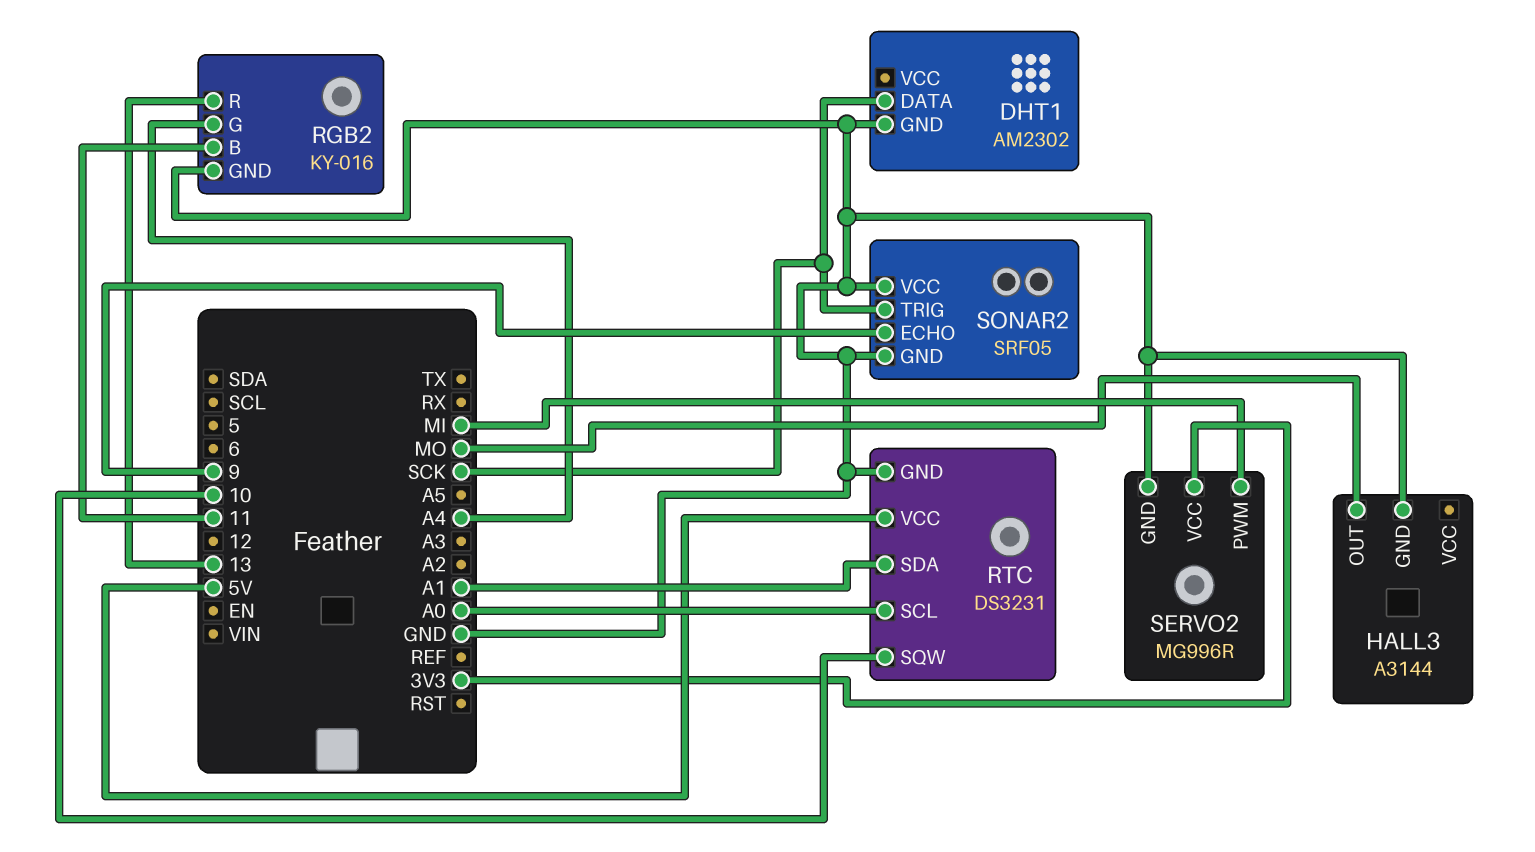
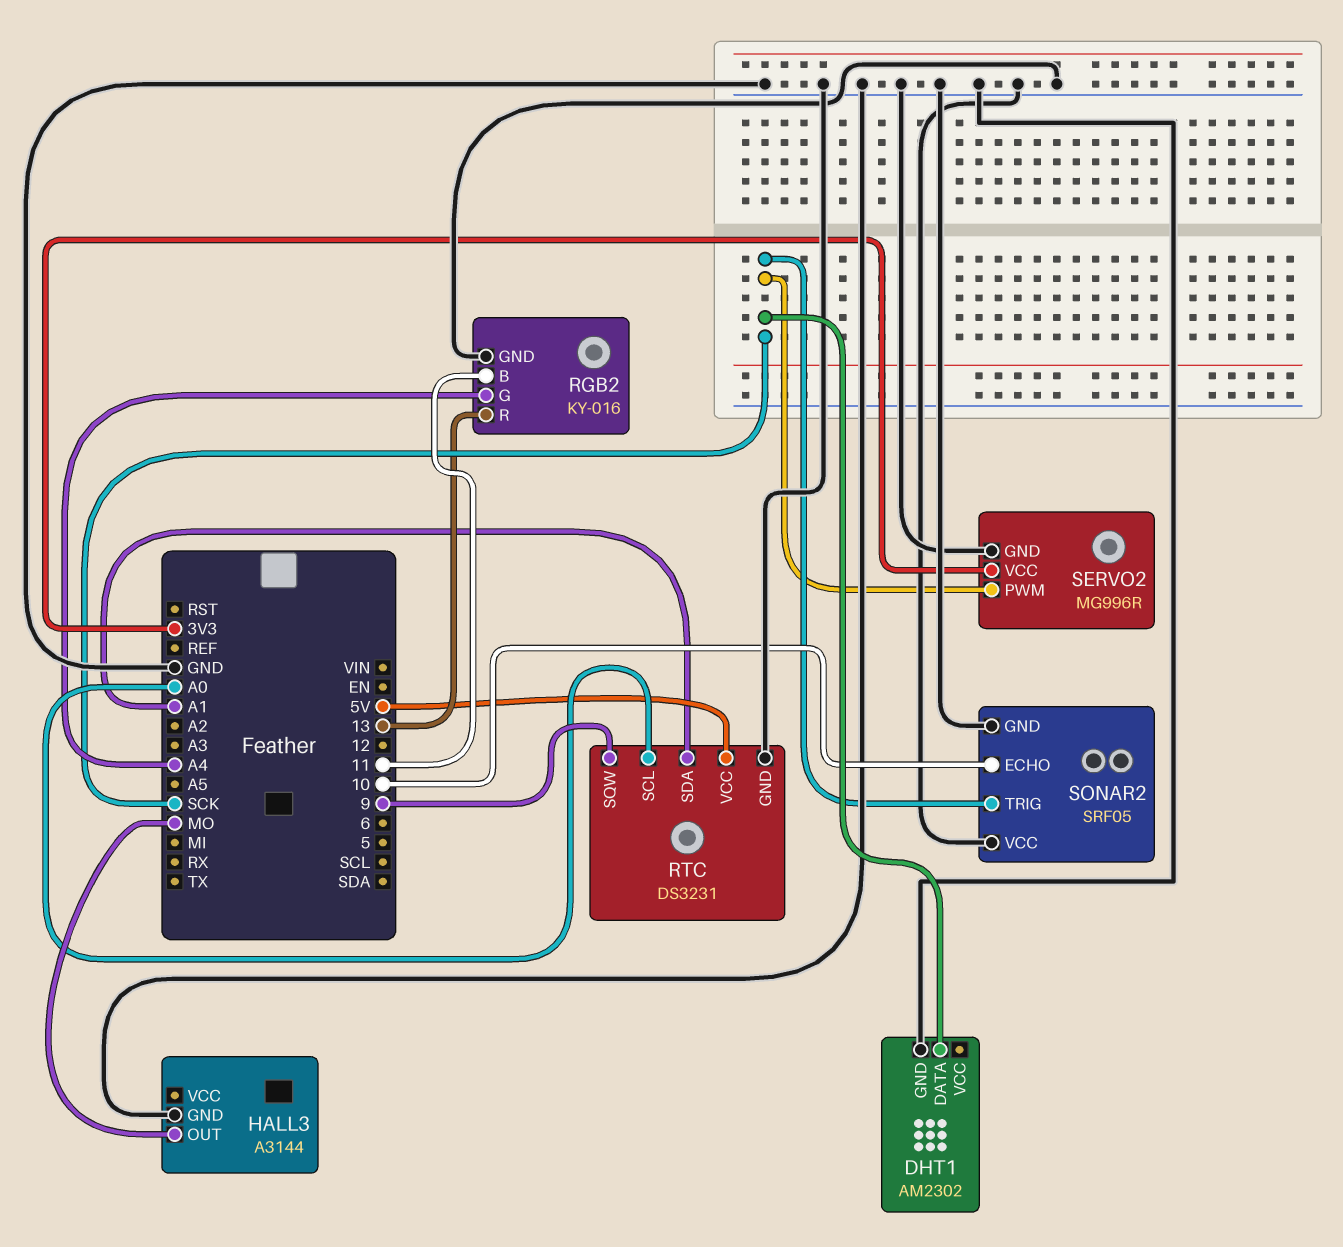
RTC pin SQW: 10 -> 9
SERVO2 pin PWM: MI -> SCK
SONAR2 pin ECHO: 9 -> 10

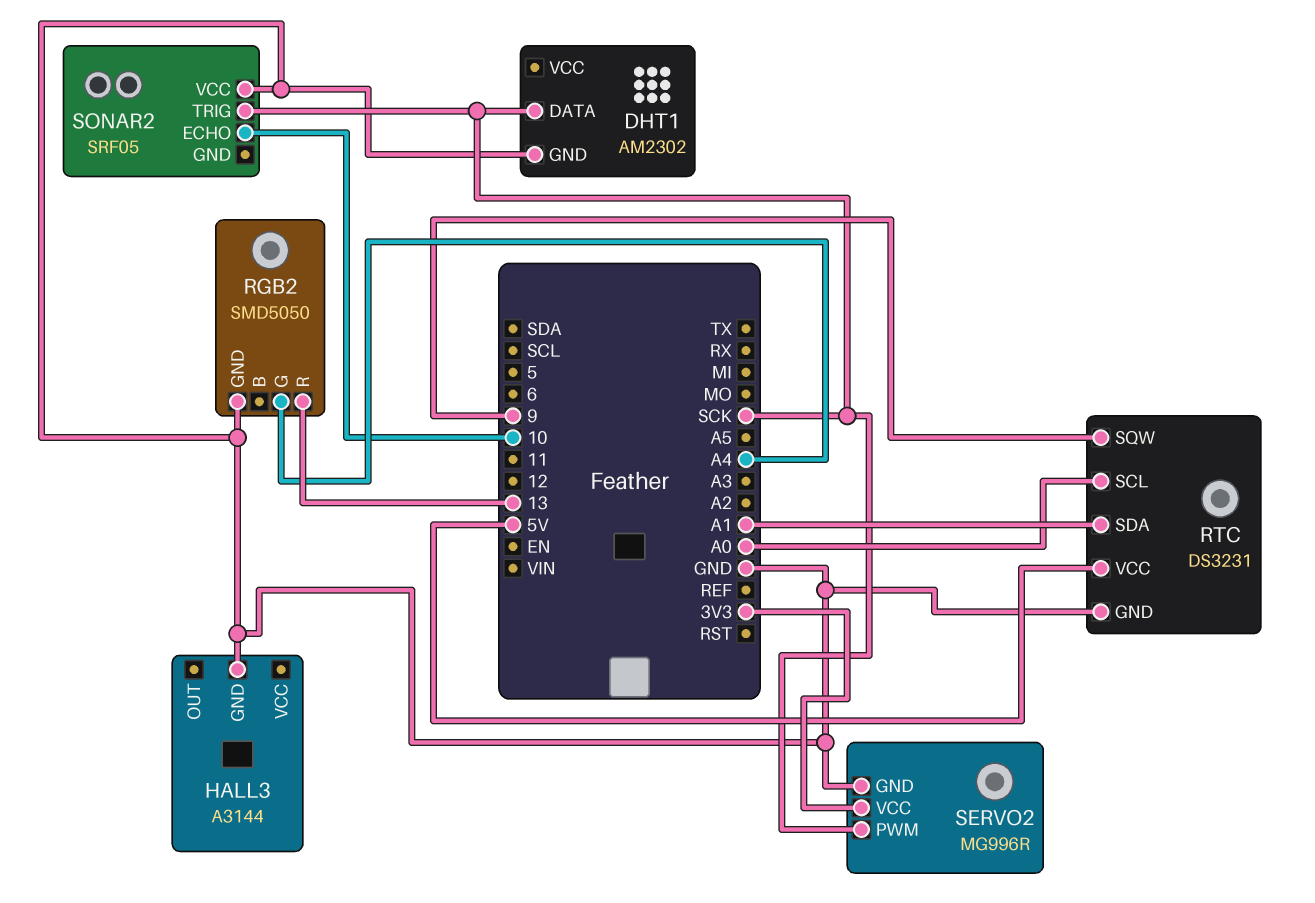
HALL3 pin OUT: MO -> none
RGB2: KY-016 -> SMD5050
RGB2 pin B: 11 -> none
SONAR2 pin GND: GND -> none

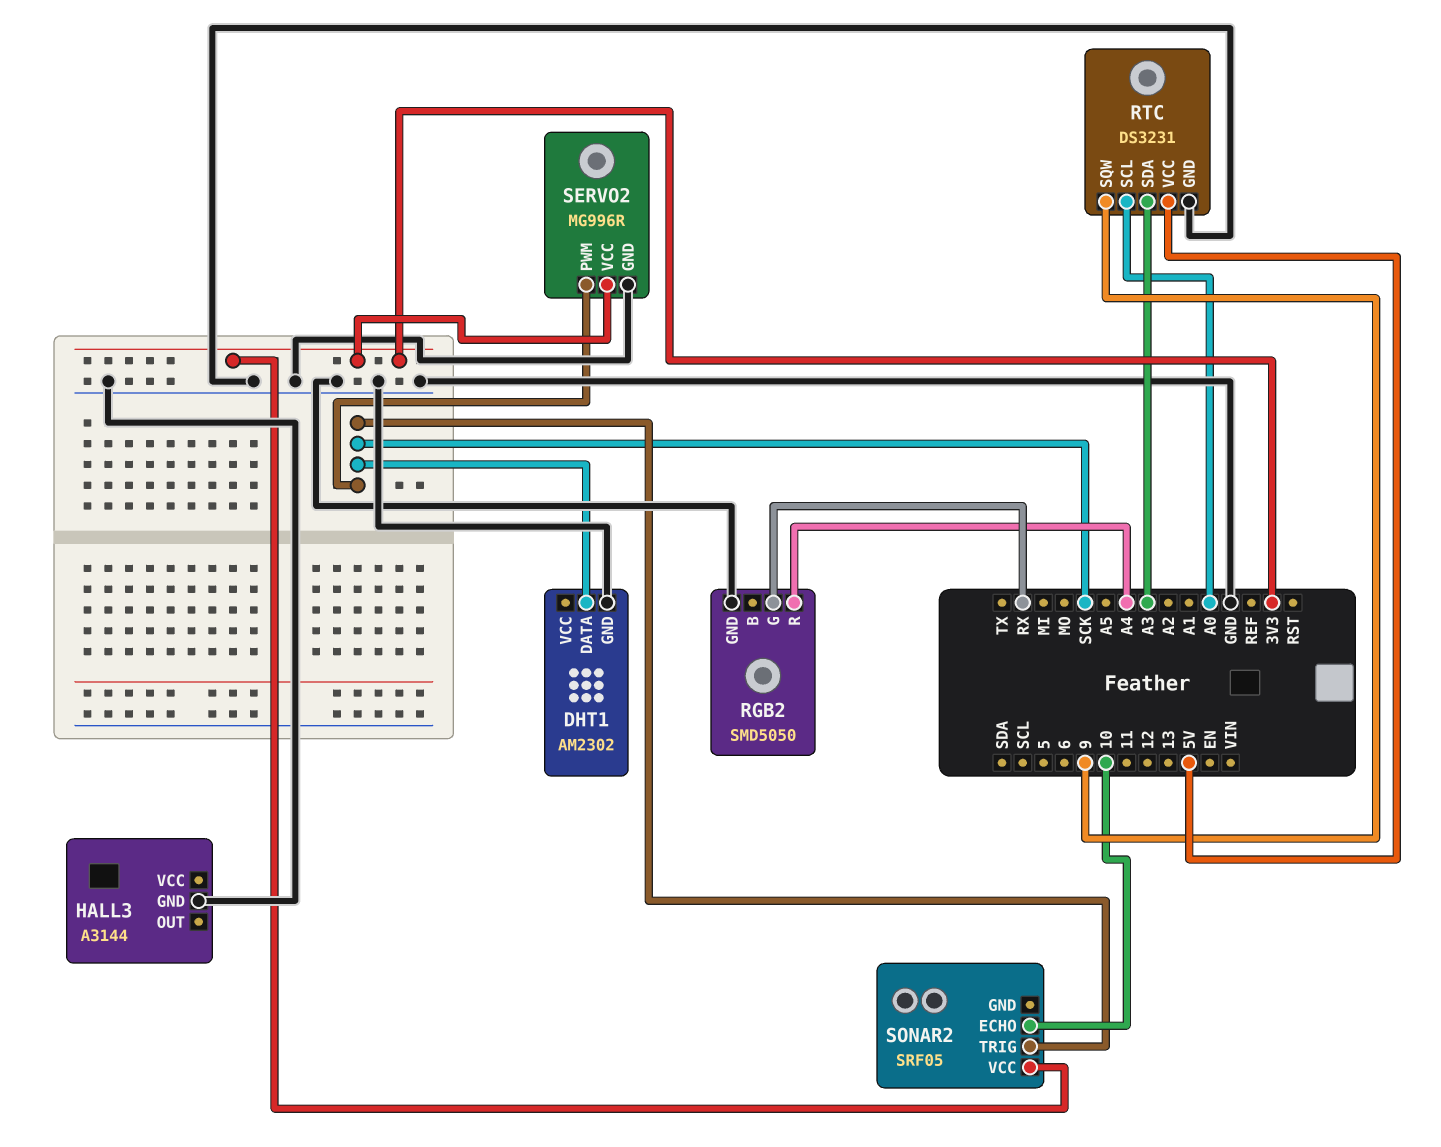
RGB2 pin G: A4 -> RX
RGB2 pin R: 13 -> A4
RTC pin SDA: A1 -> A3
SONAR2 pin VCC: GND -> 3V3

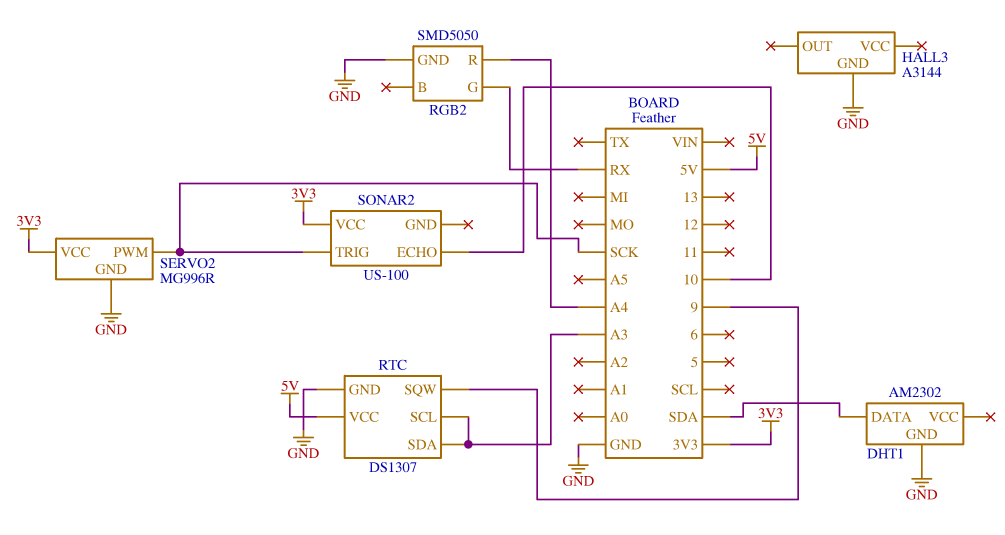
DHT1 pin DATA: SCK -> SDA
RTC: DS3231 -> DS1307
RTC pin SCL: A0 -> A3
SONAR2: SRF05 -> US-100

